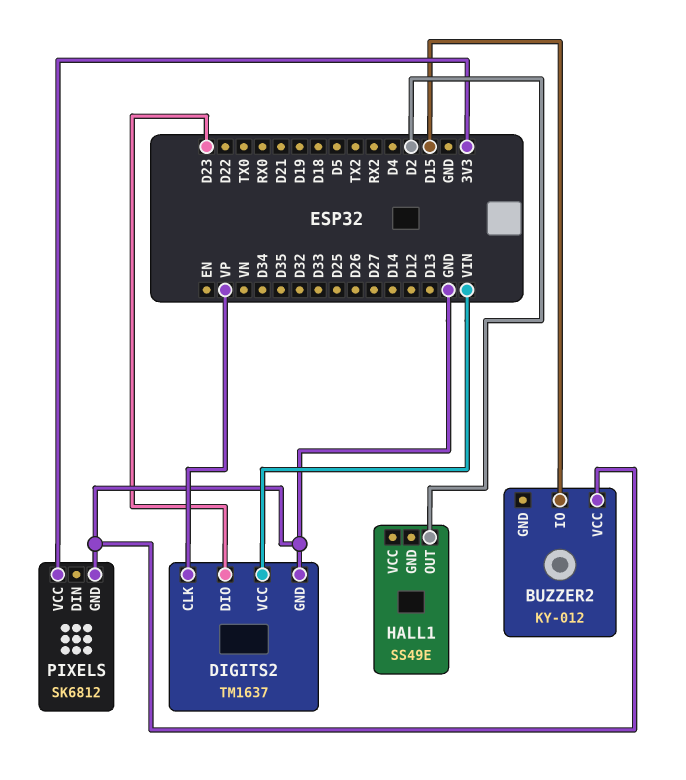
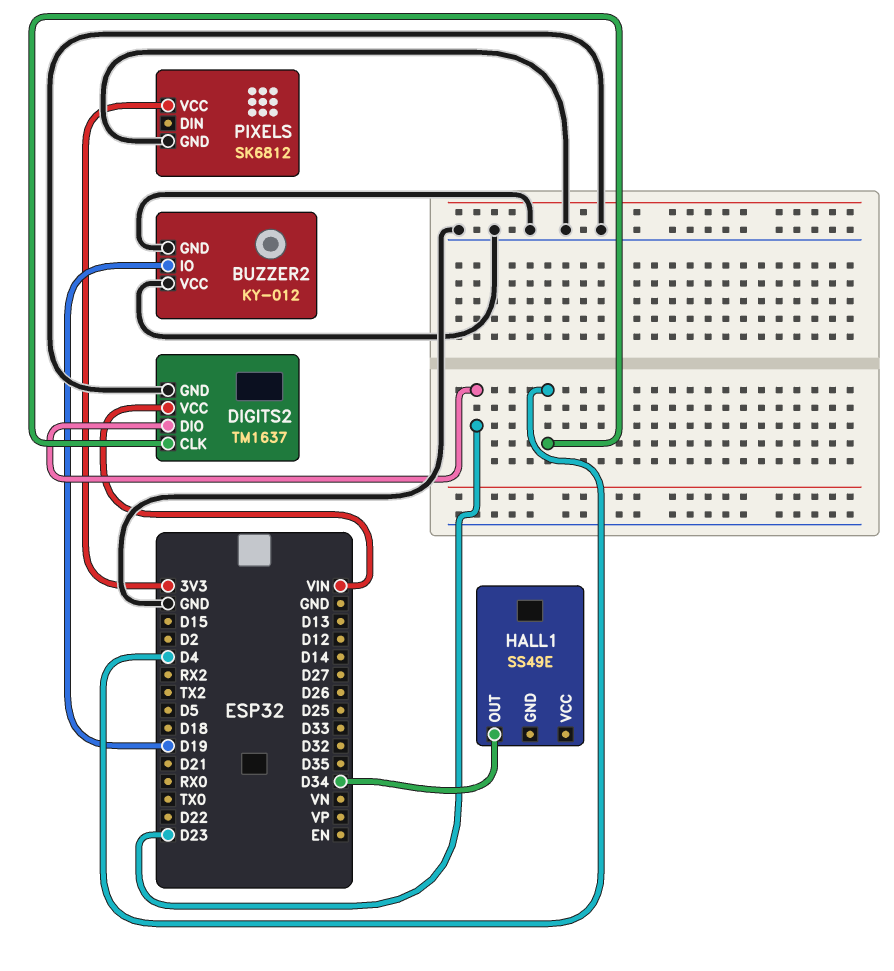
BUZZER2 pin GND: none -> GND
BUZZER2 pin IO: D15 -> D19
DIGITS2 pin CLK: VP -> D4
HALL1 pin OUT: D2 -> D34

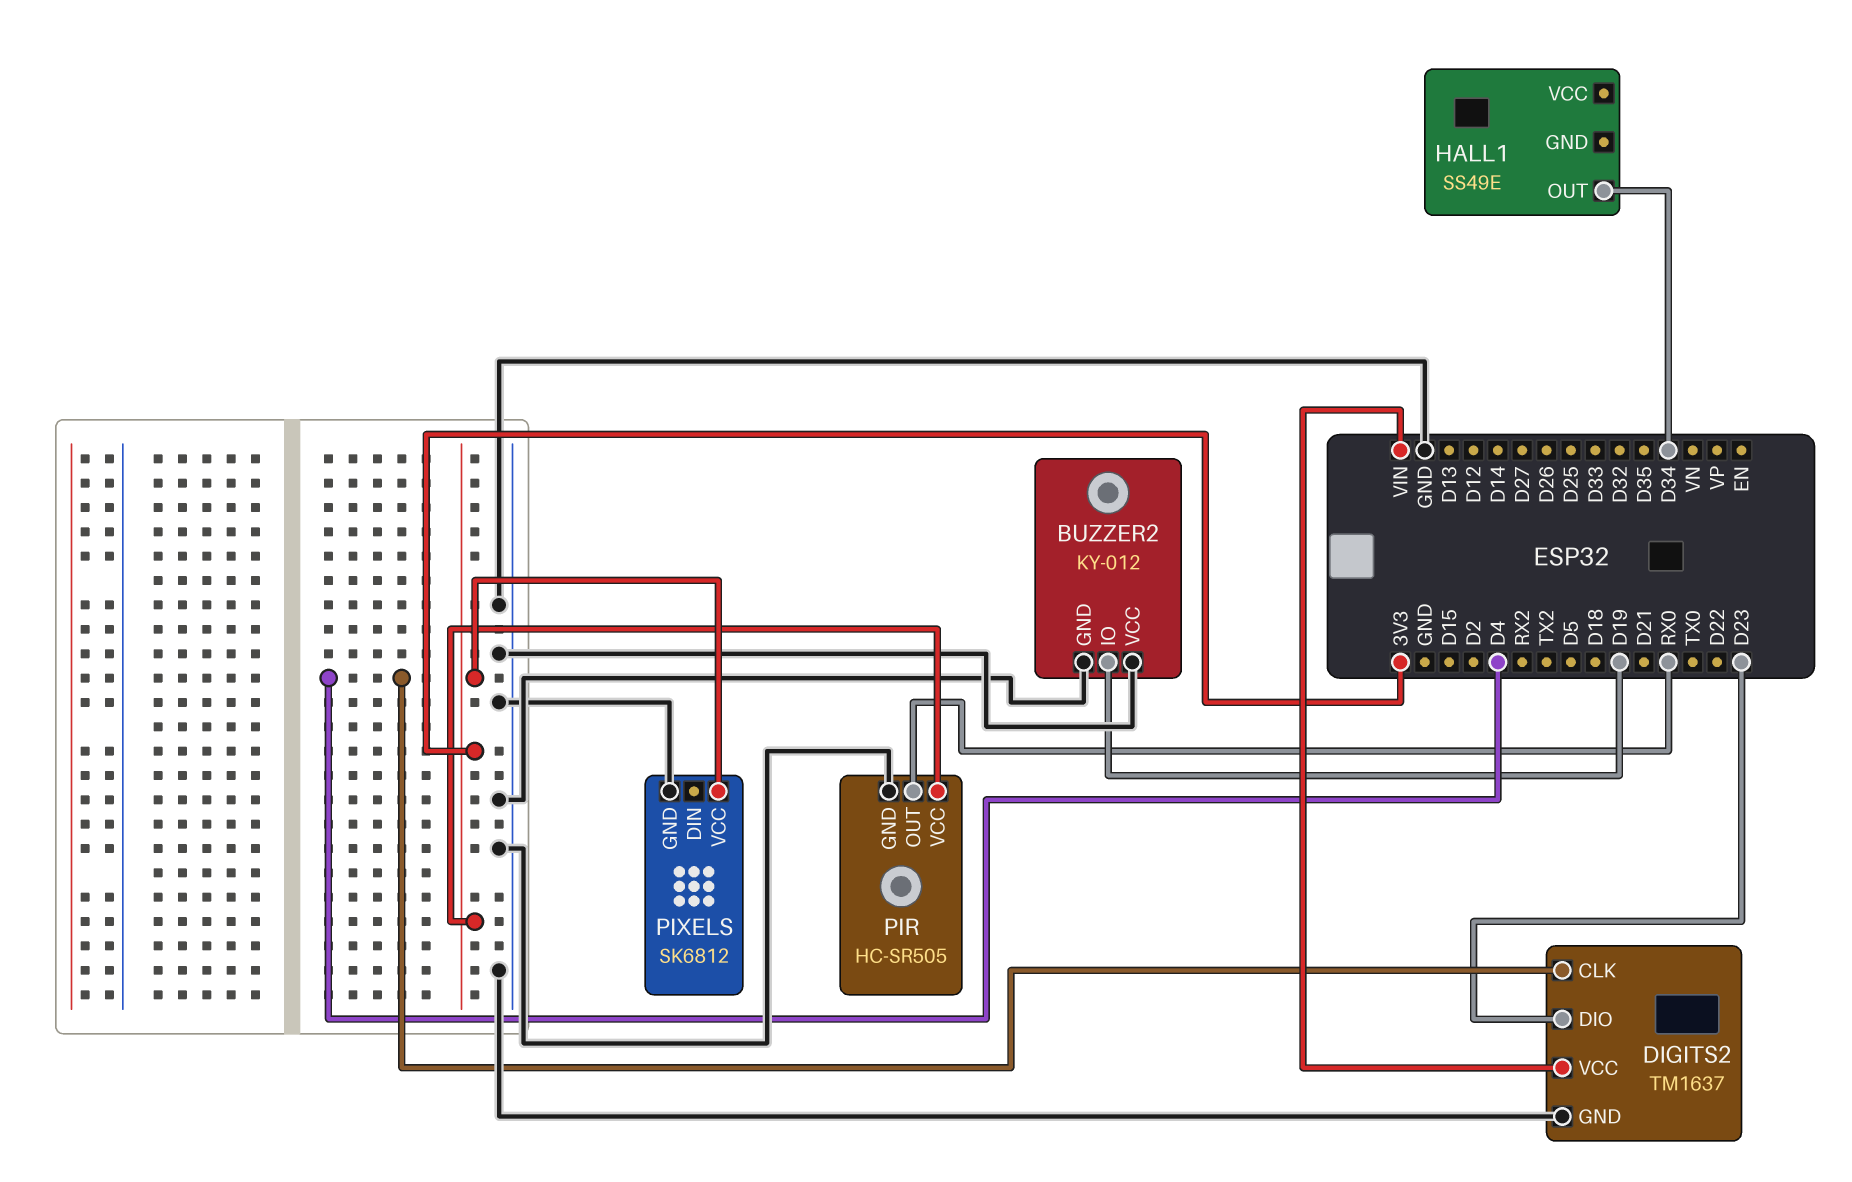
PIR: none -> HC-SR505
PIR pin GND: none -> GND
PIR pin OUT: none -> RX0
PIR pin VCC: none -> 3V3

